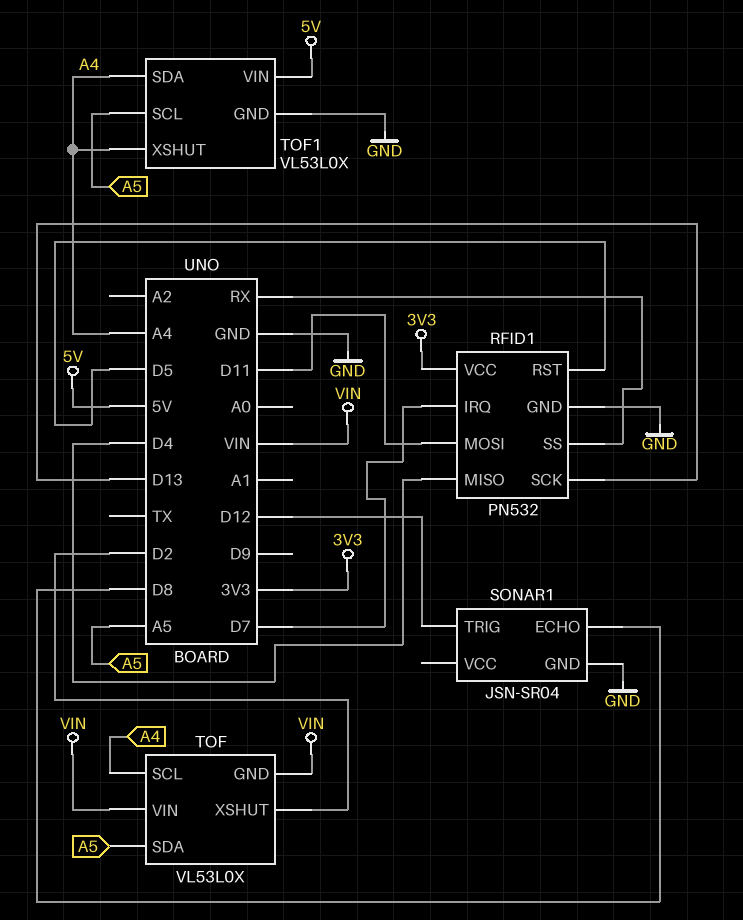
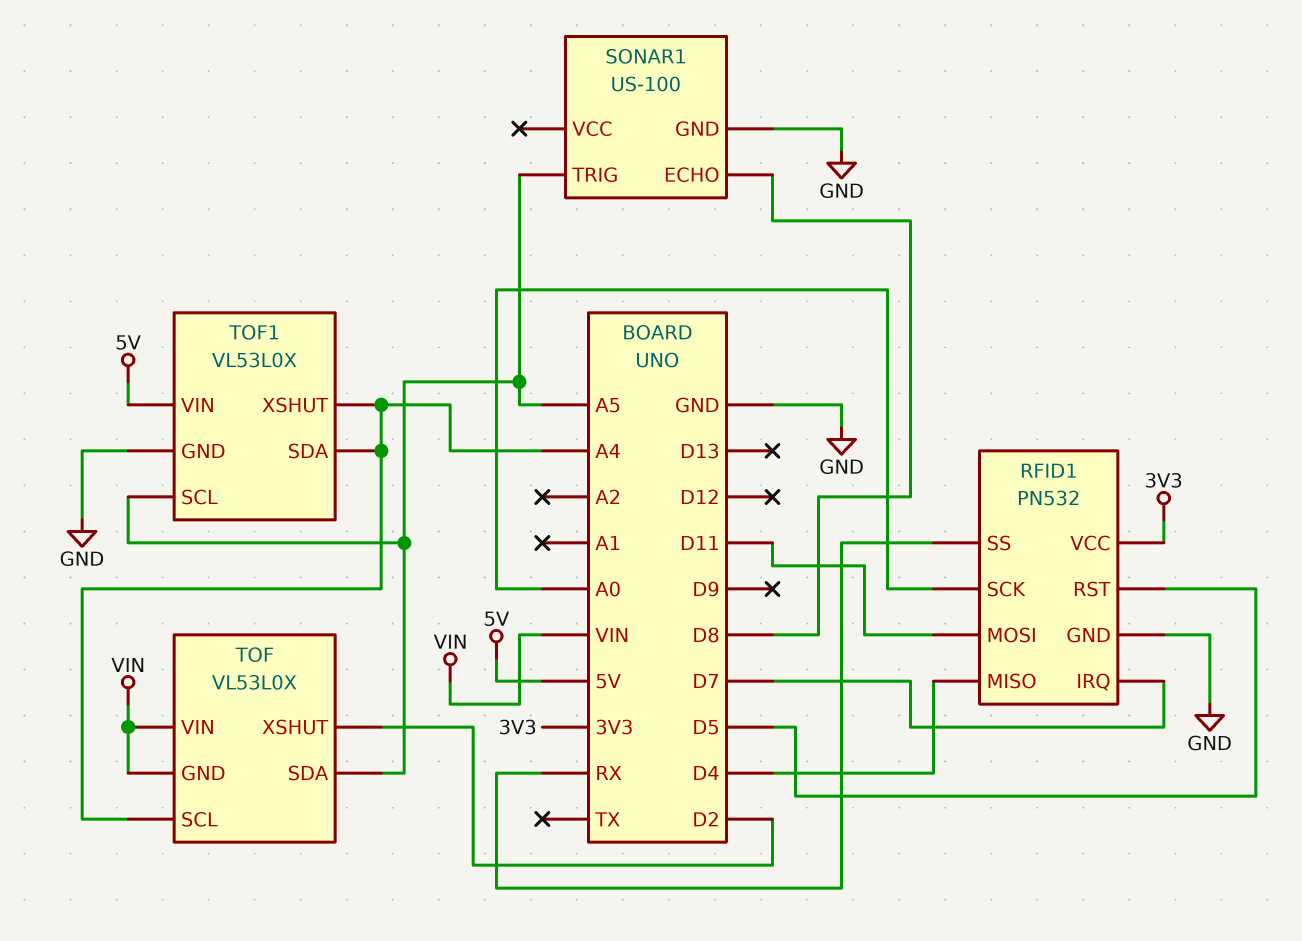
RFID1 pin SCK: D13 -> A0
SONAR1: JSN-SR04 -> US-100
SONAR1 pin TRIG: D12 -> A5

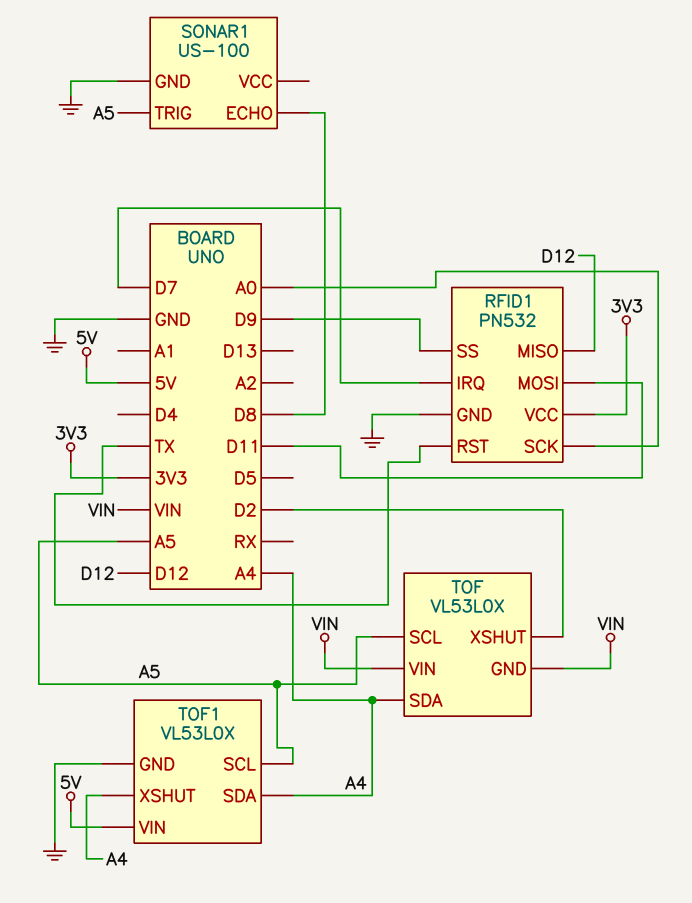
RFID1 pin MISO: D4 -> D12
RFID1 pin RST: D5 -> TX
RFID1 pin SS: RX -> D9
TOF pin SCL: A4 -> A5
TOF pin SDA: A5 -> A4

